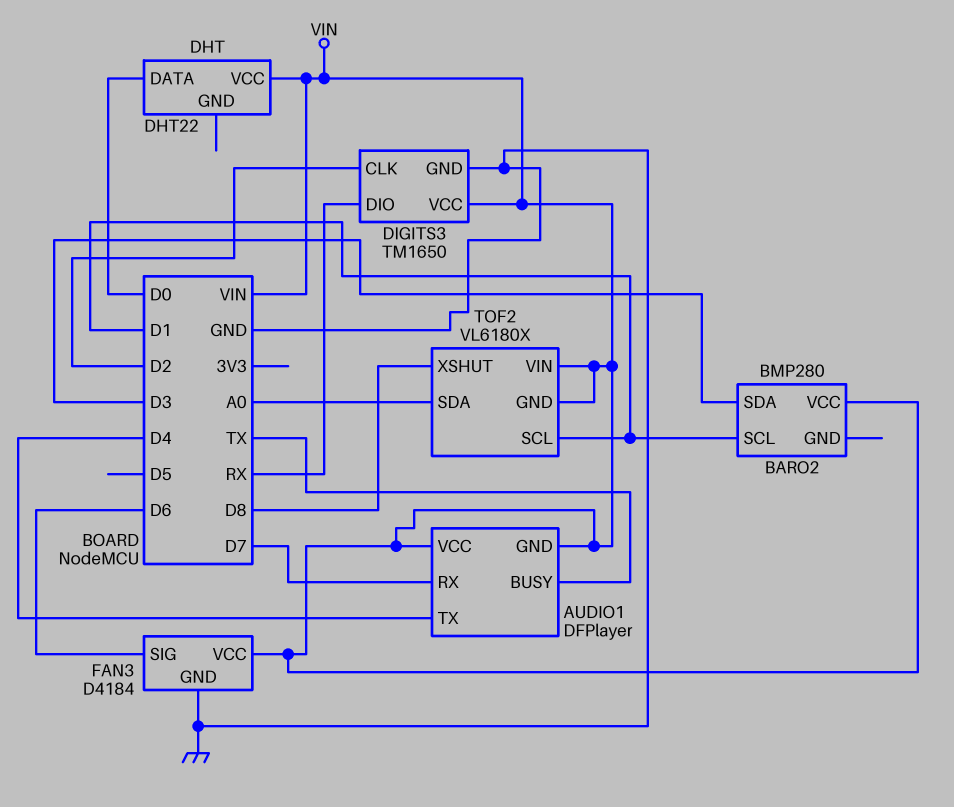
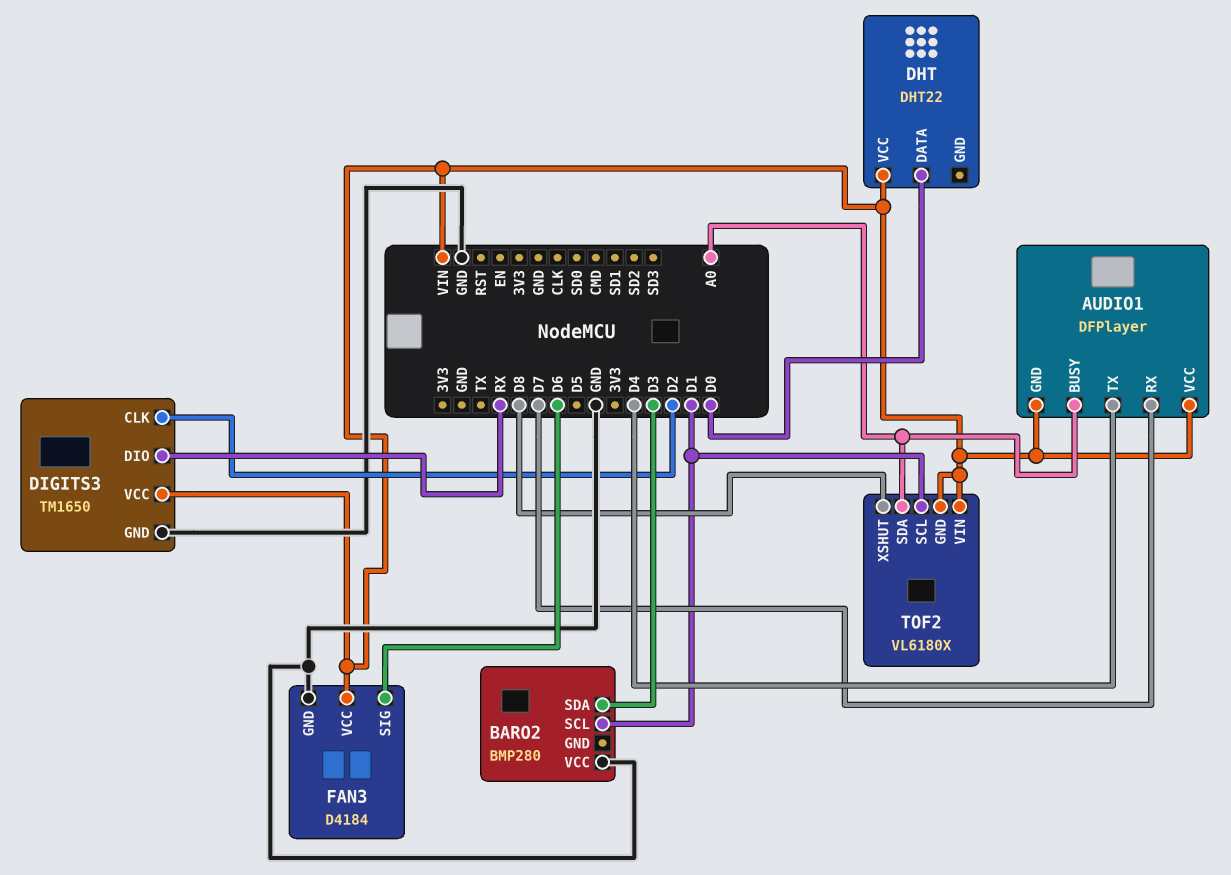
AUDIO1 pin BUSY: TX -> A0
BARO2 pin VCC: VIN -> GND

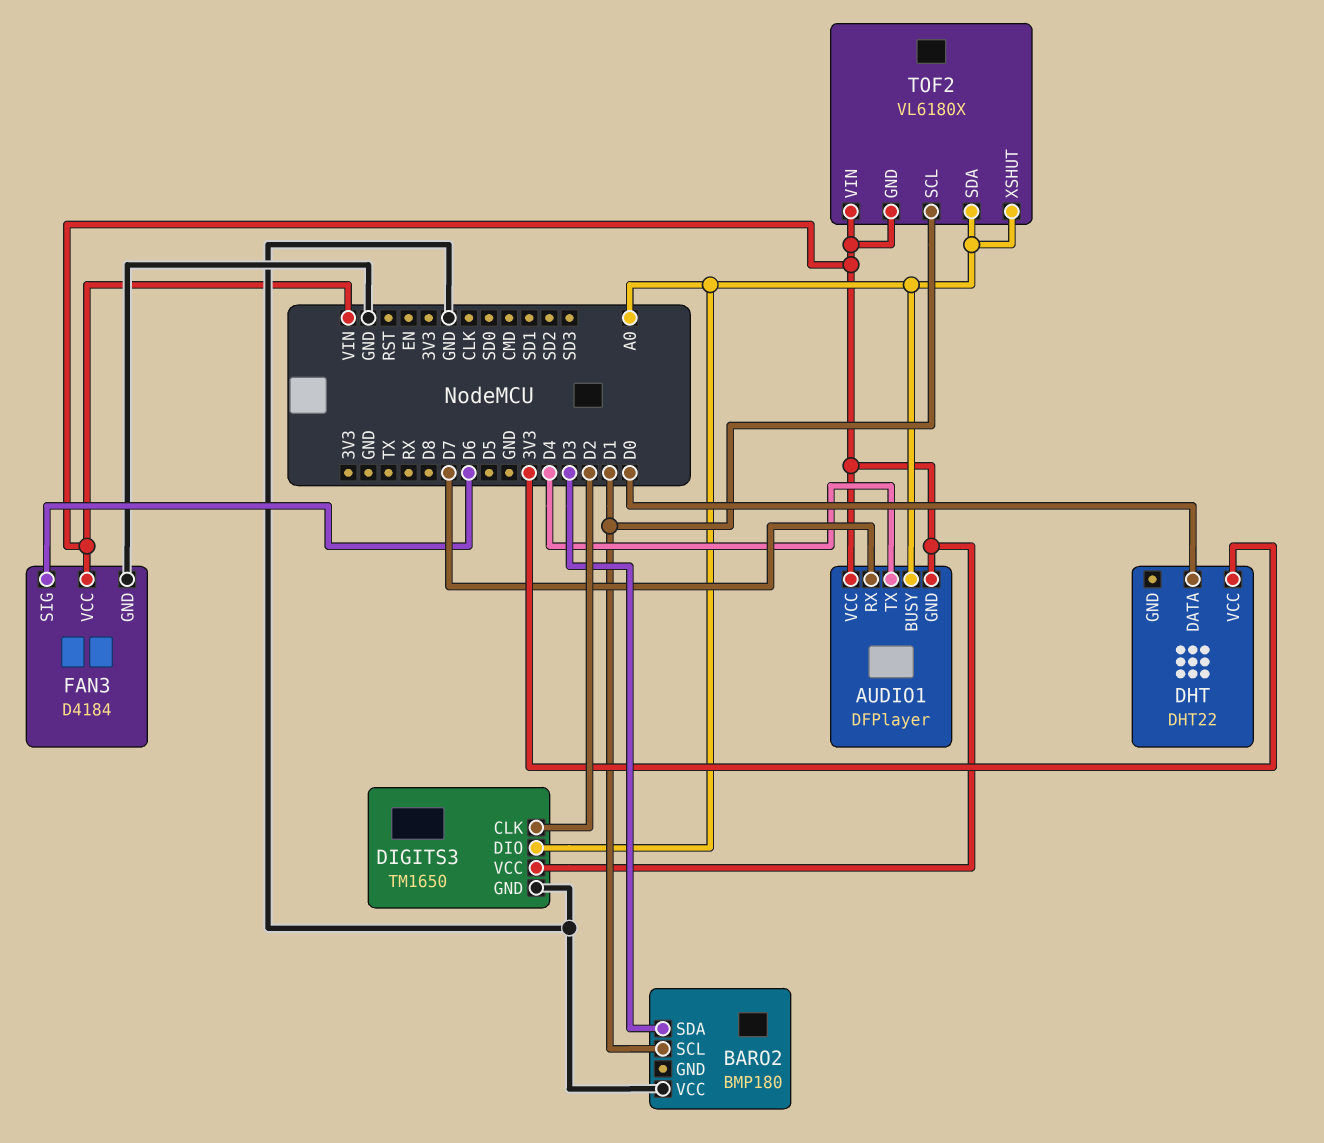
BARO2: BMP280 -> BMP180
DHT pin VCC: VIN -> 3V3
DIGITS3 pin DIO: RX -> A0
TOF2 pin XSHUT: D8 -> A0

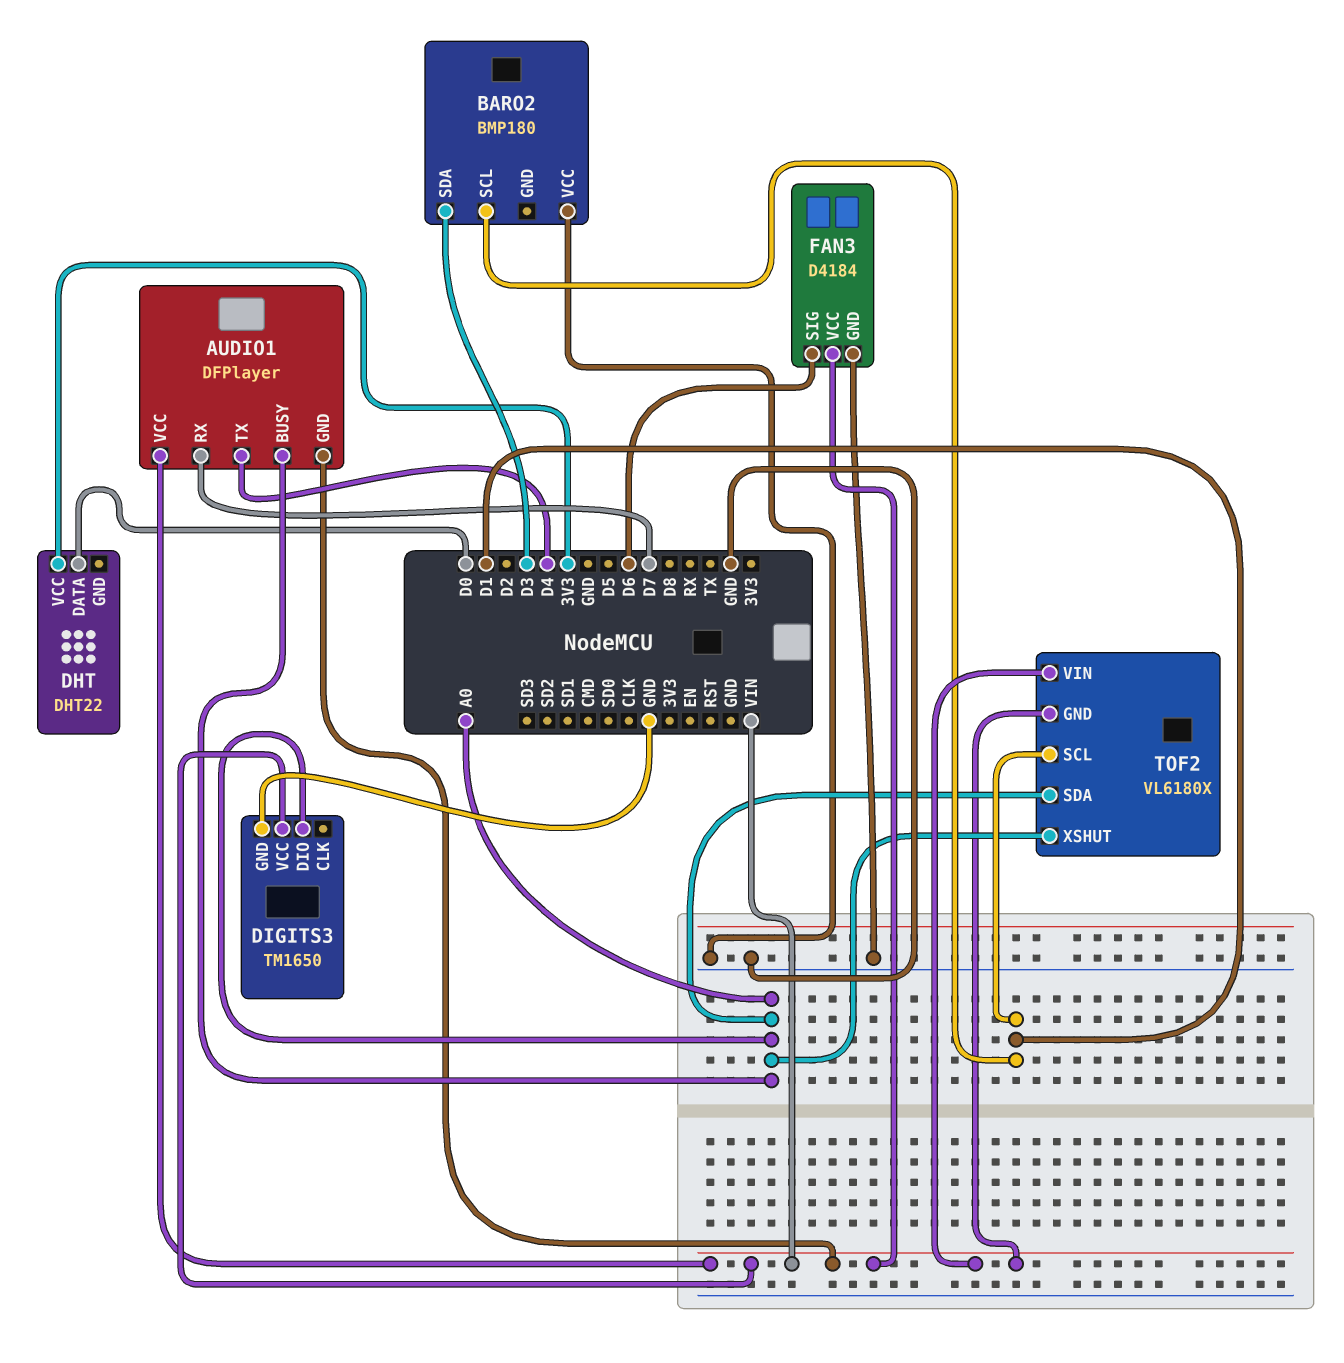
DIGITS3 pin CLK: D2 -> none

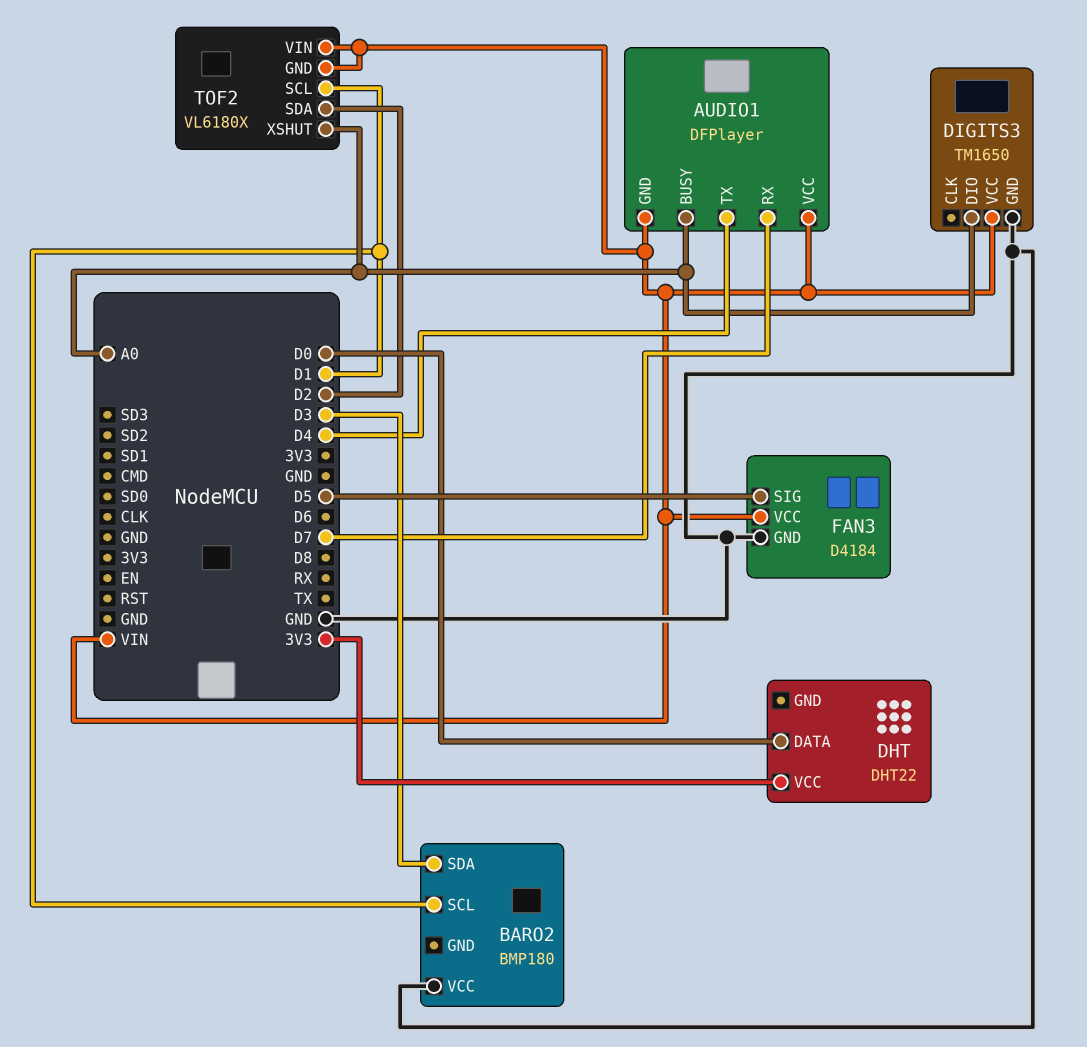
FAN3 pin SIG: D6 -> D5
TOF2 pin SDA: A0 -> D2

